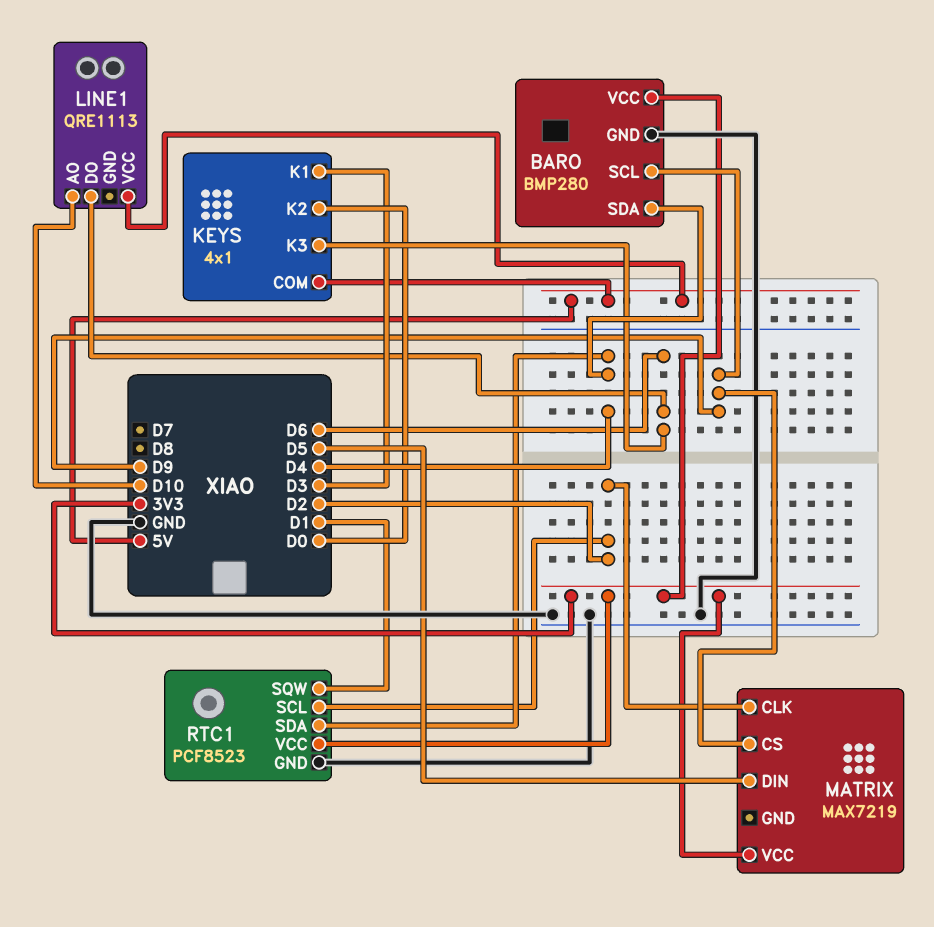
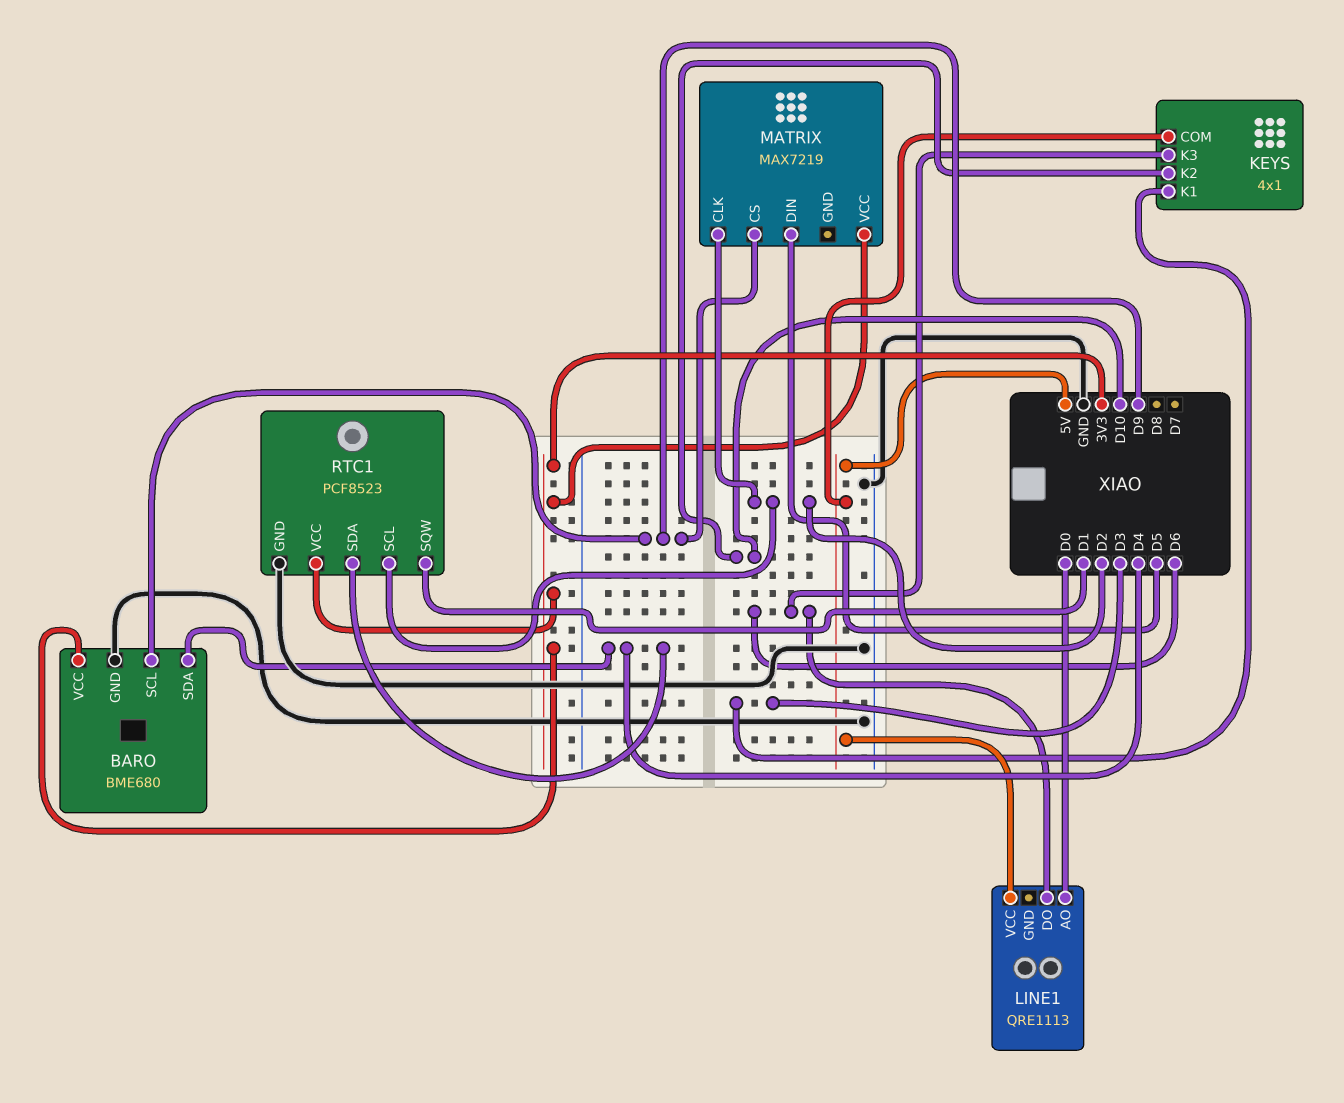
BARO: BMP280 -> BME680
KEYS pin K2: D0 -> D10
LINE1 pin AO: D10 -> D0

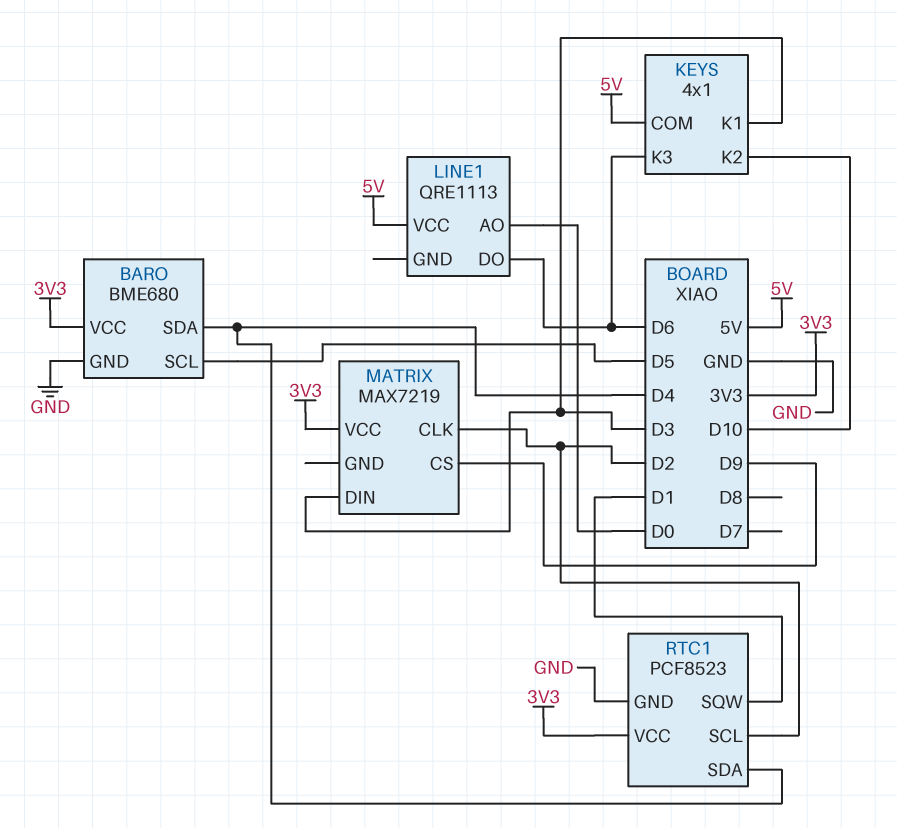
BARO pin SCL: D9 -> D5
MATRIX pin DIN: D5 -> D3

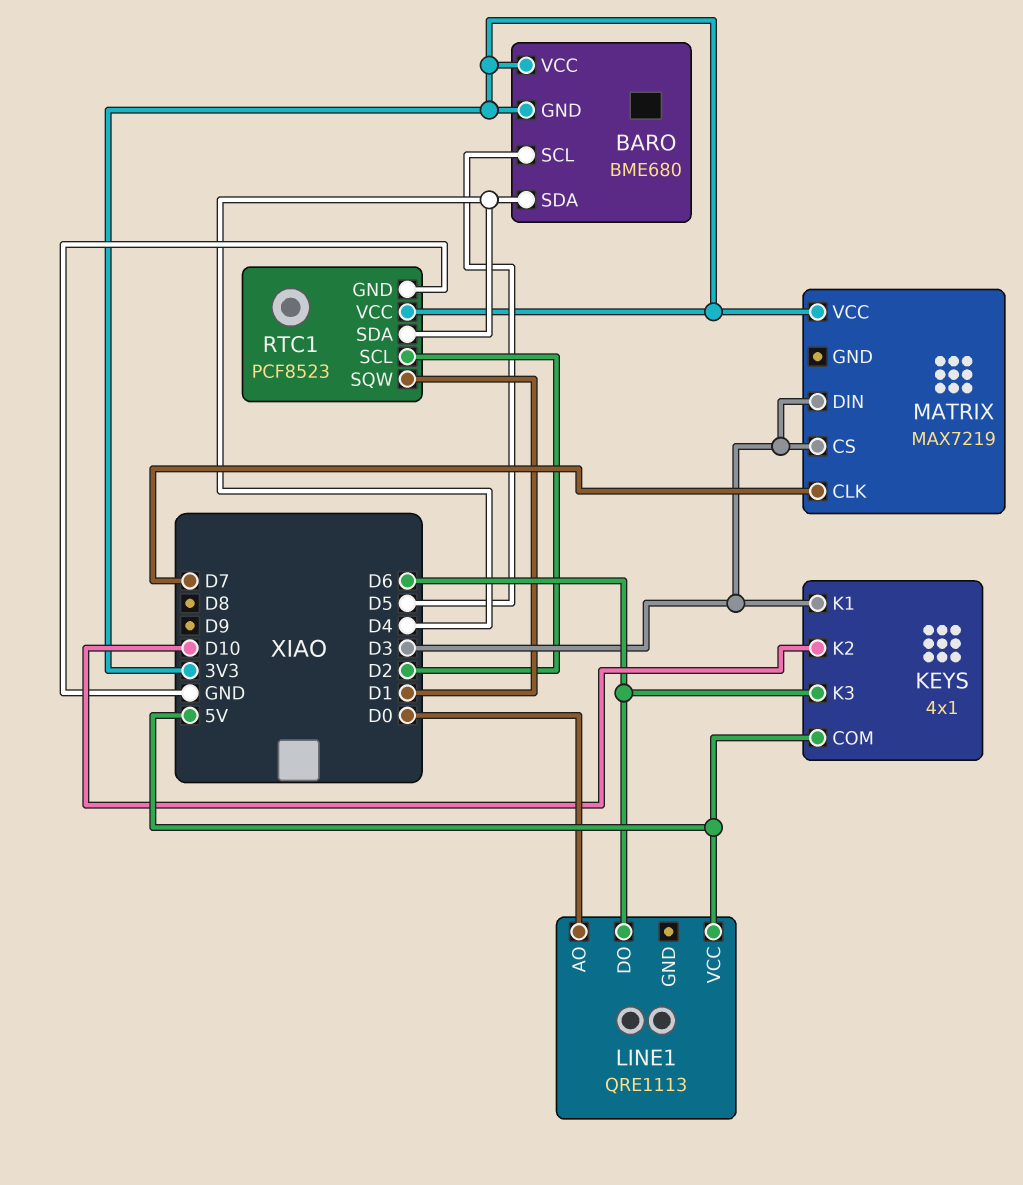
BARO pin GND: GND -> 3V3
MATRIX pin CLK: D2 -> D7
MATRIX pin CS: D9 -> D3

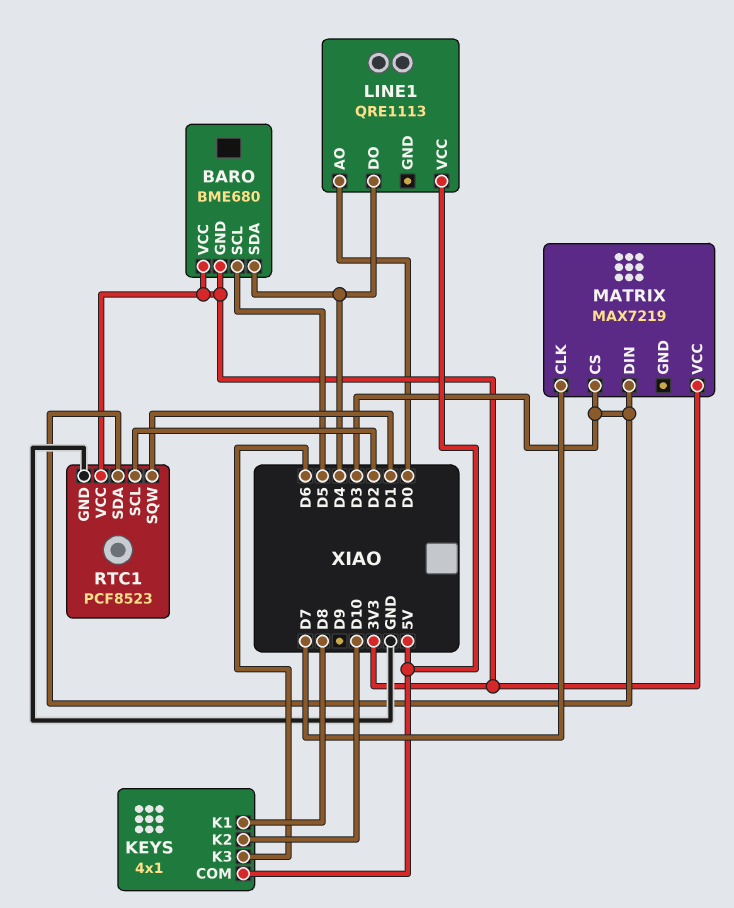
KEYS pin K1: D3 -> D8
LINE1 pin DO: D6 -> D4
RTC1 pin SDA: D4 -> D3

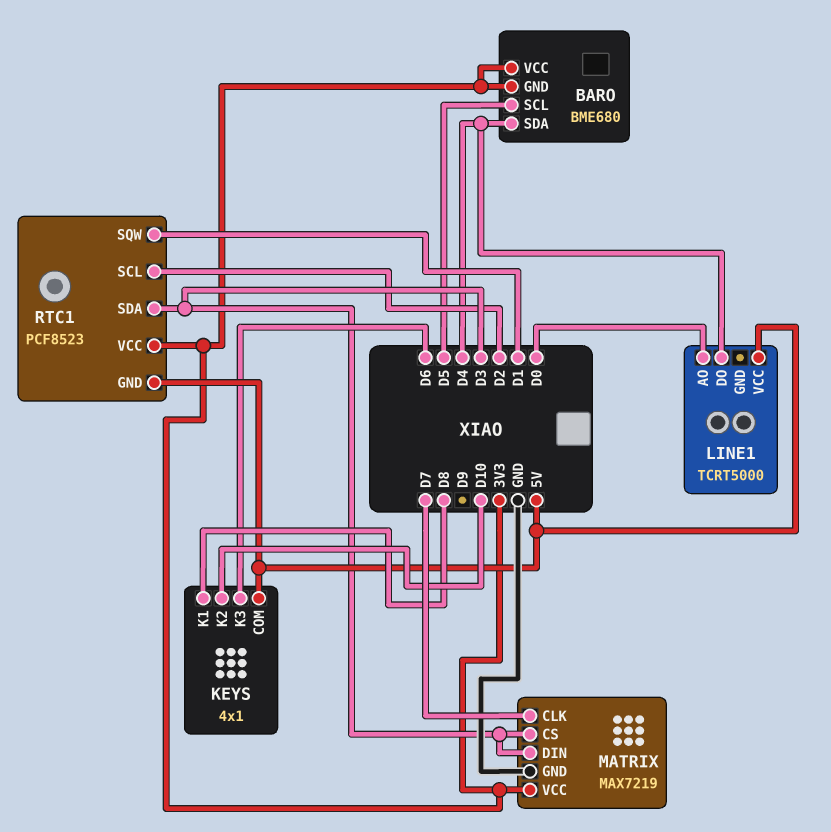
LINE1: QRE1113 -> TCRT5000
MATRIX pin GND: none -> GND
RTC1 pin GND: GND -> 5V

